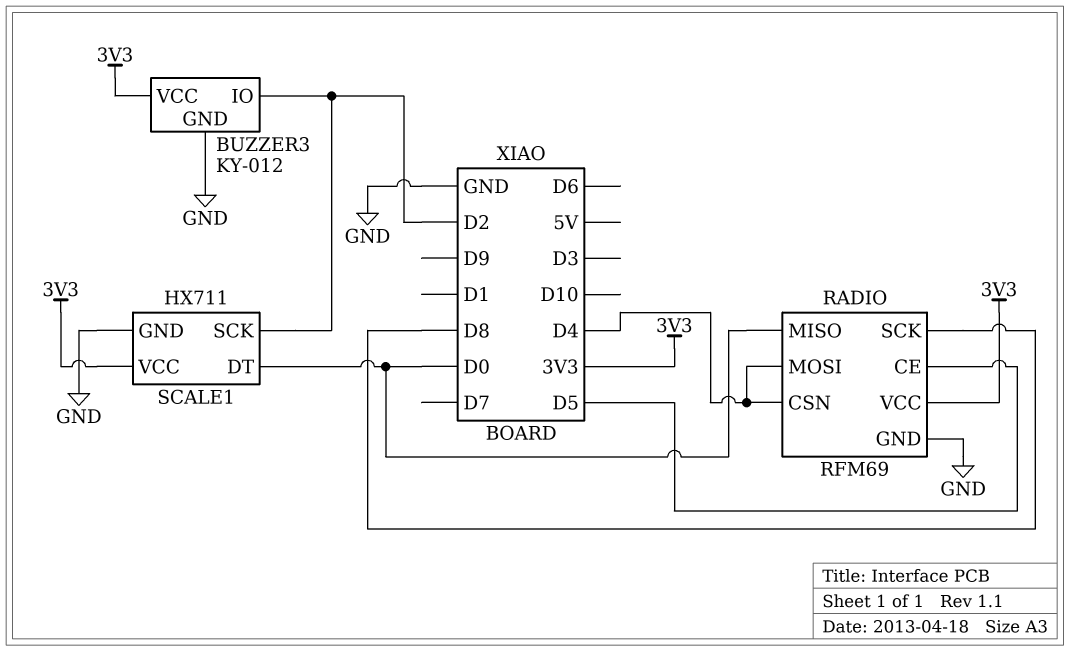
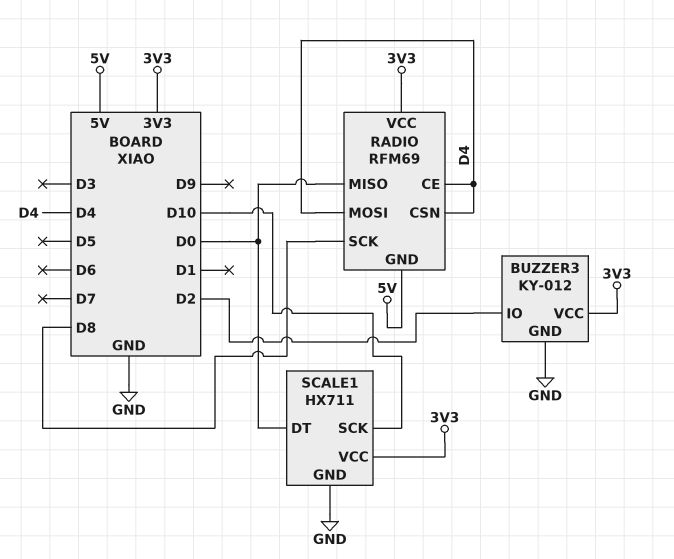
RADIO pin CE: D5 -> D4
RADIO pin GND: GND -> 5V
SCALE1 pin SCK: D2 -> D10

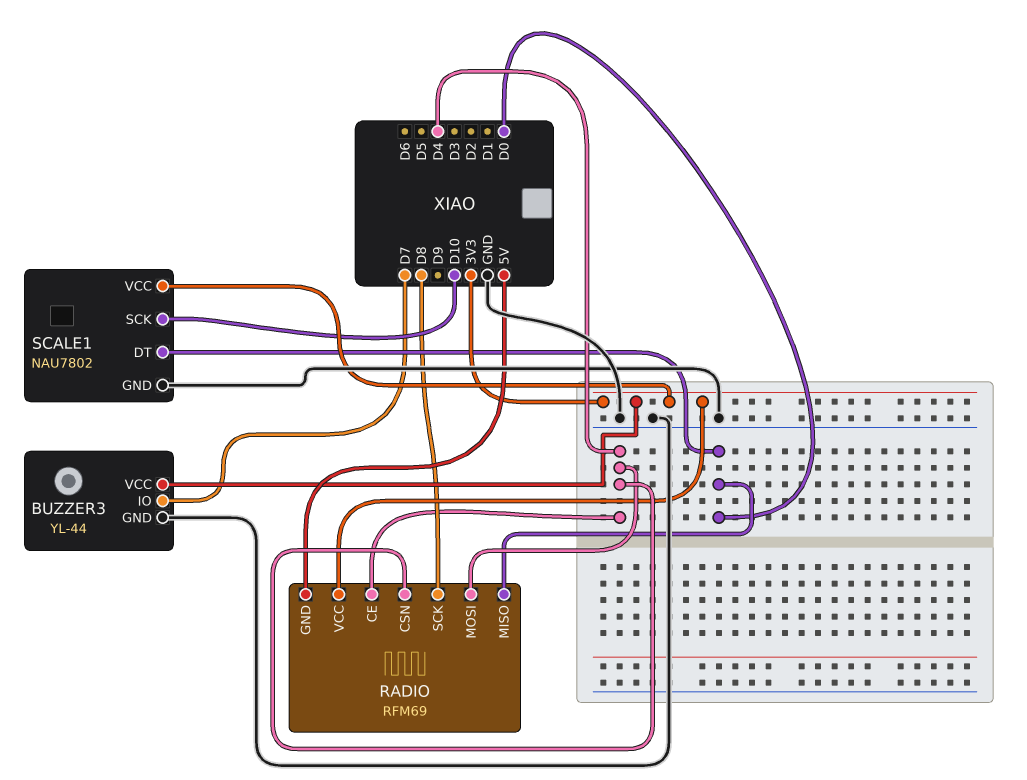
BUZZER3: KY-012 -> YL-44
BUZZER3 pin IO: D2 -> D7
SCALE1: HX711 -> NAU7802

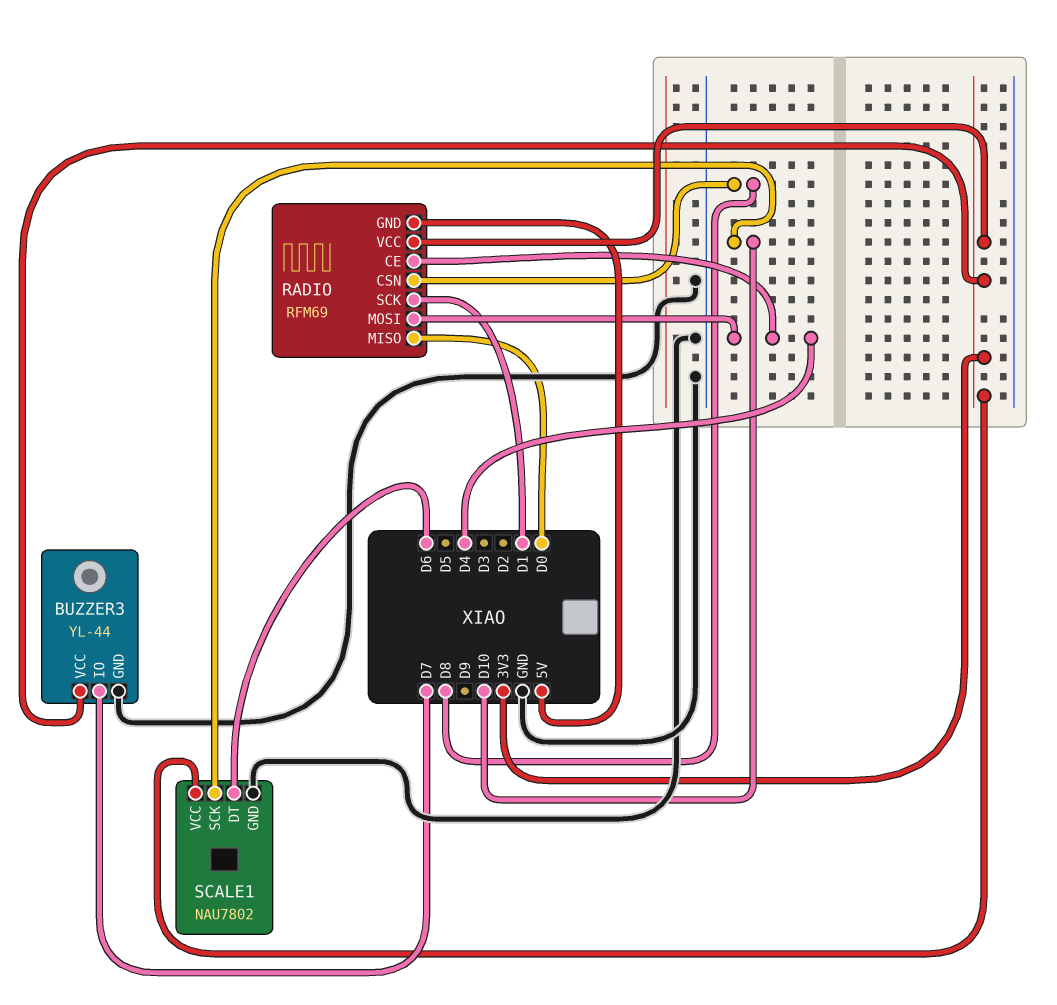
RADIO pin CSN: D4 -> D8
RADIO pin SCK: D8 -> D1
SCALE1 pin DT: D0 -> D6

